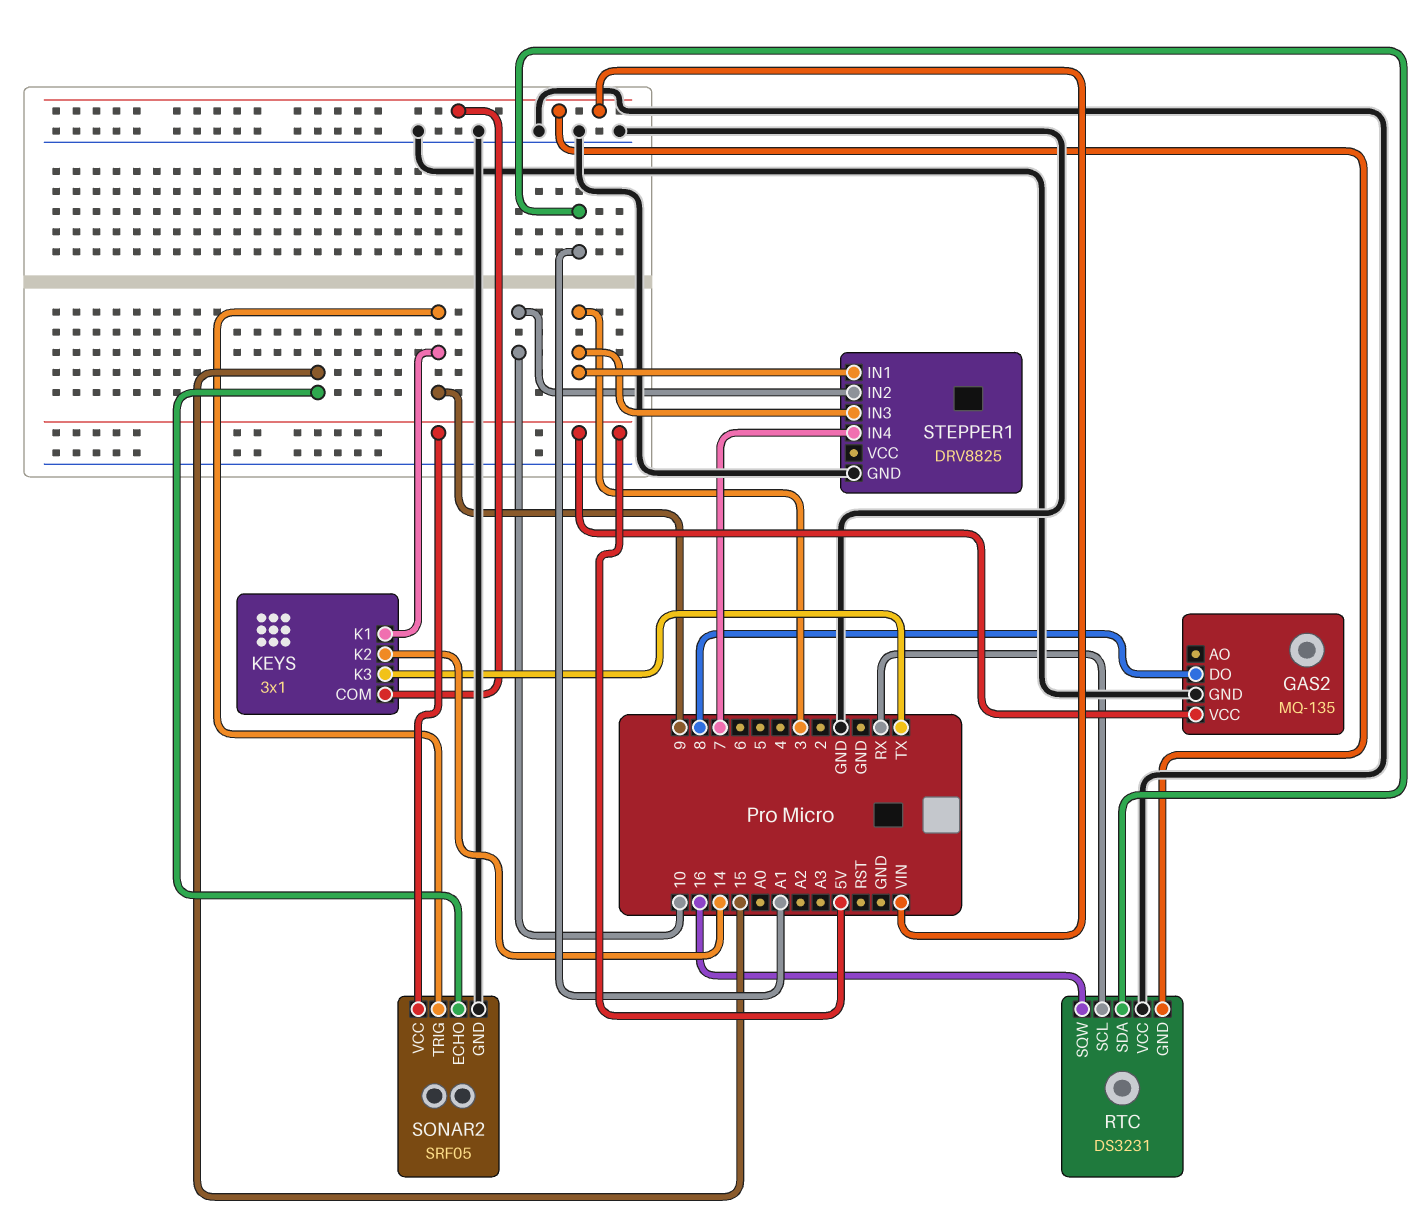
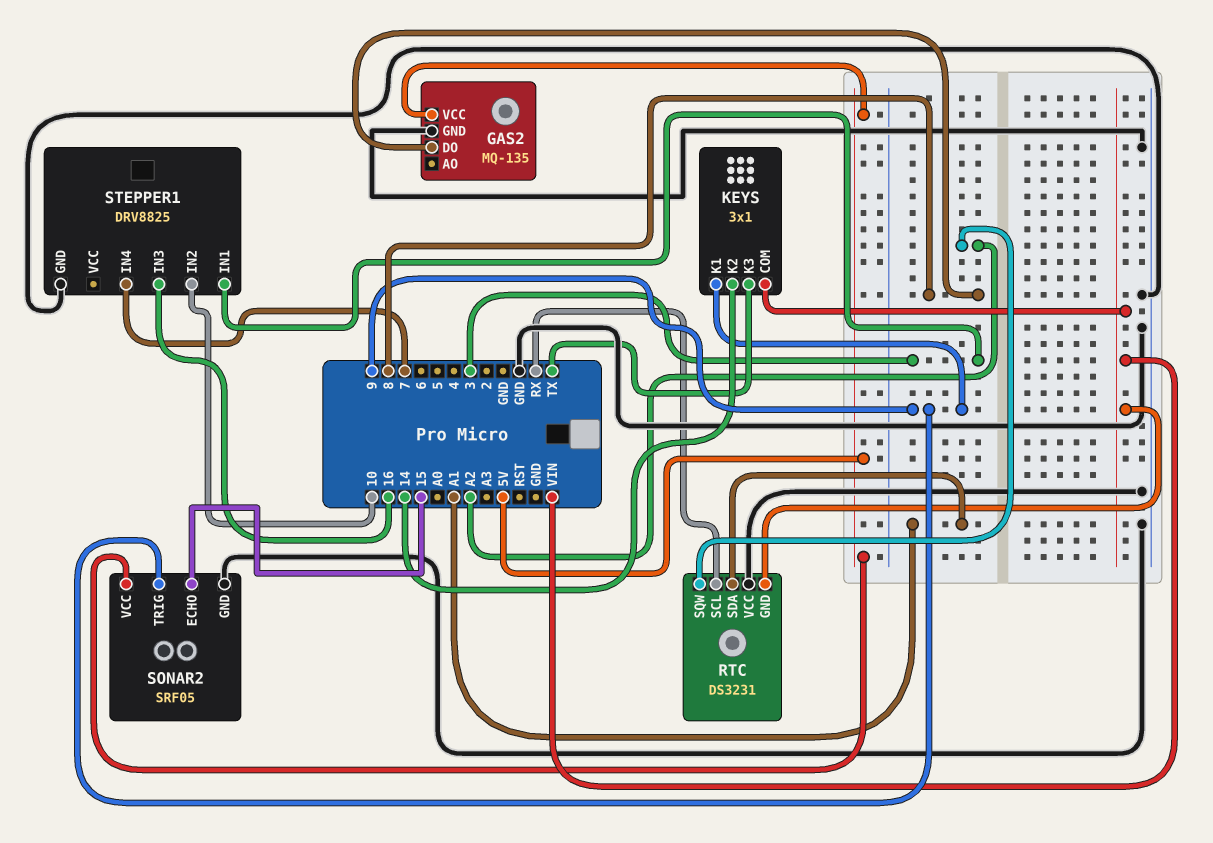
RTC pin SQW: 16 -> A2
STEPPER1 pin IN3: 3 -> 16

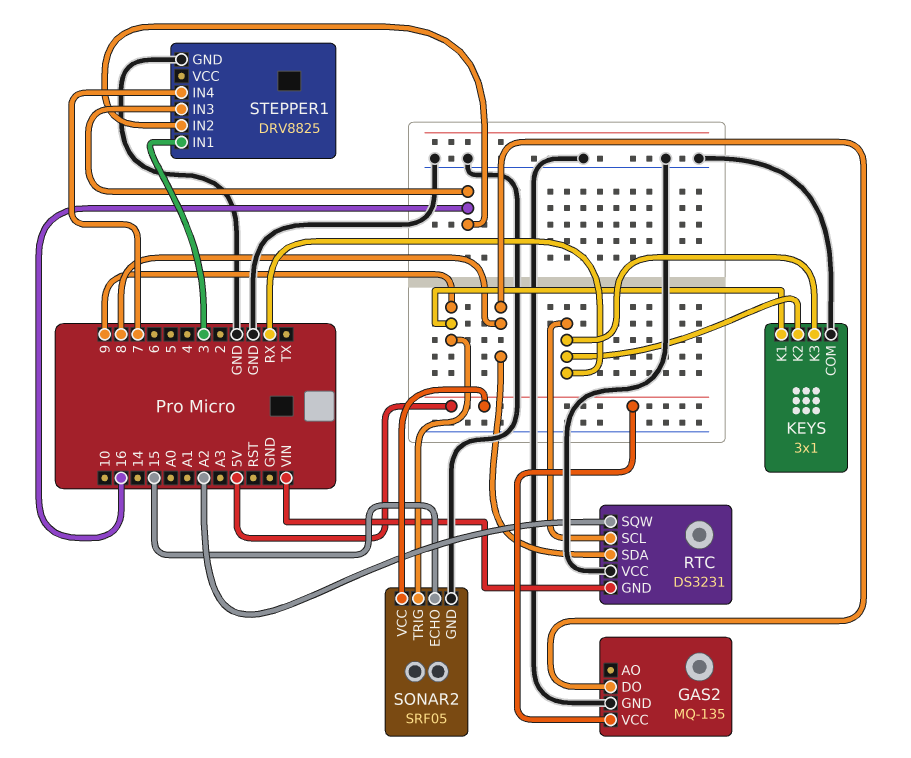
KEYS pin COM: VIN -> GND
KEYS pin K2: 14 -> RX
KEYS pin K3: TX -> RX
RTC pin SDA: A1 -> 8
STEPPER1 pin IN2: 10 -> 16

